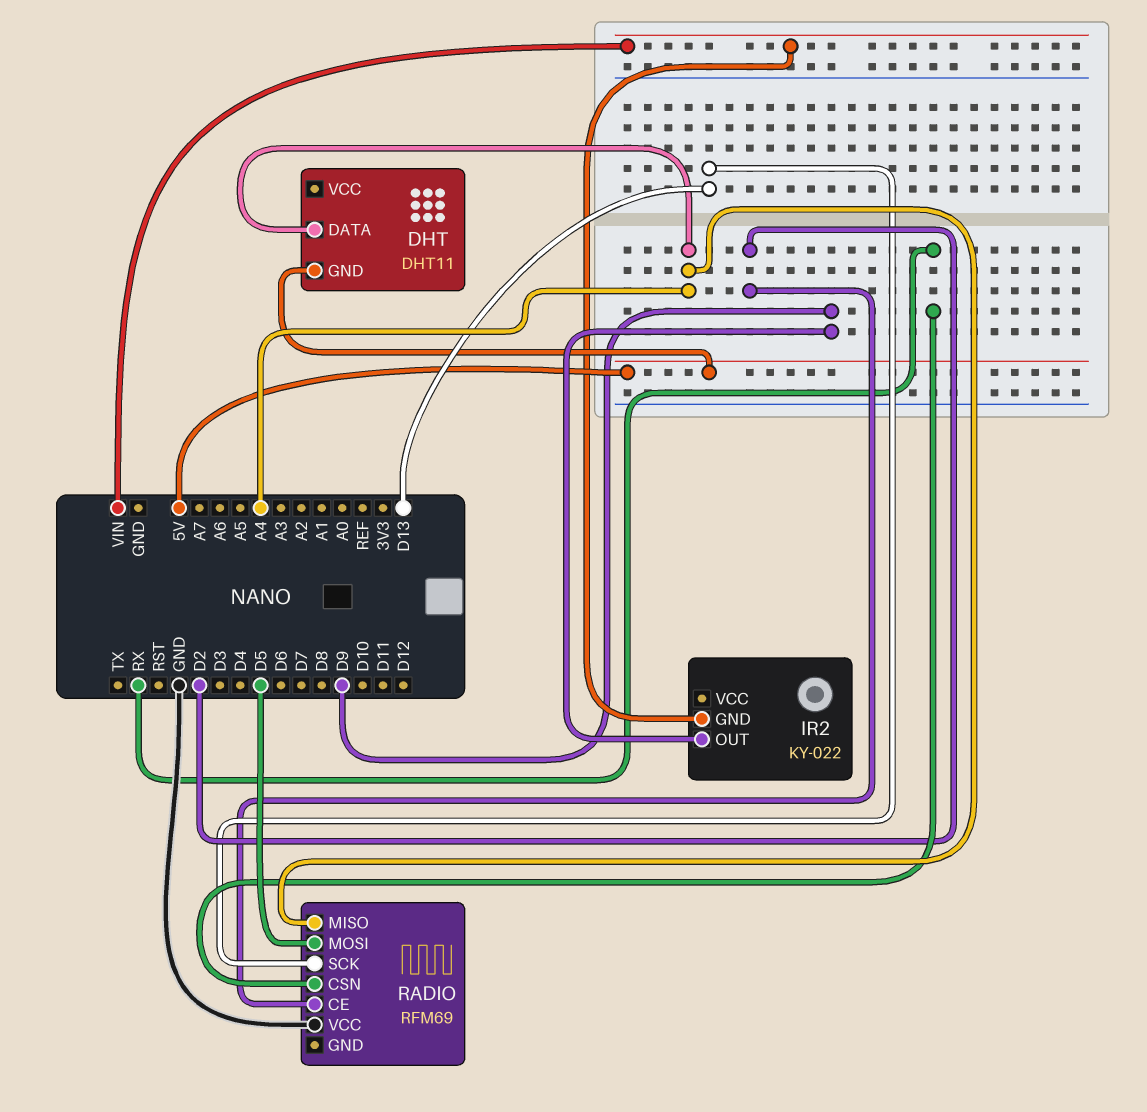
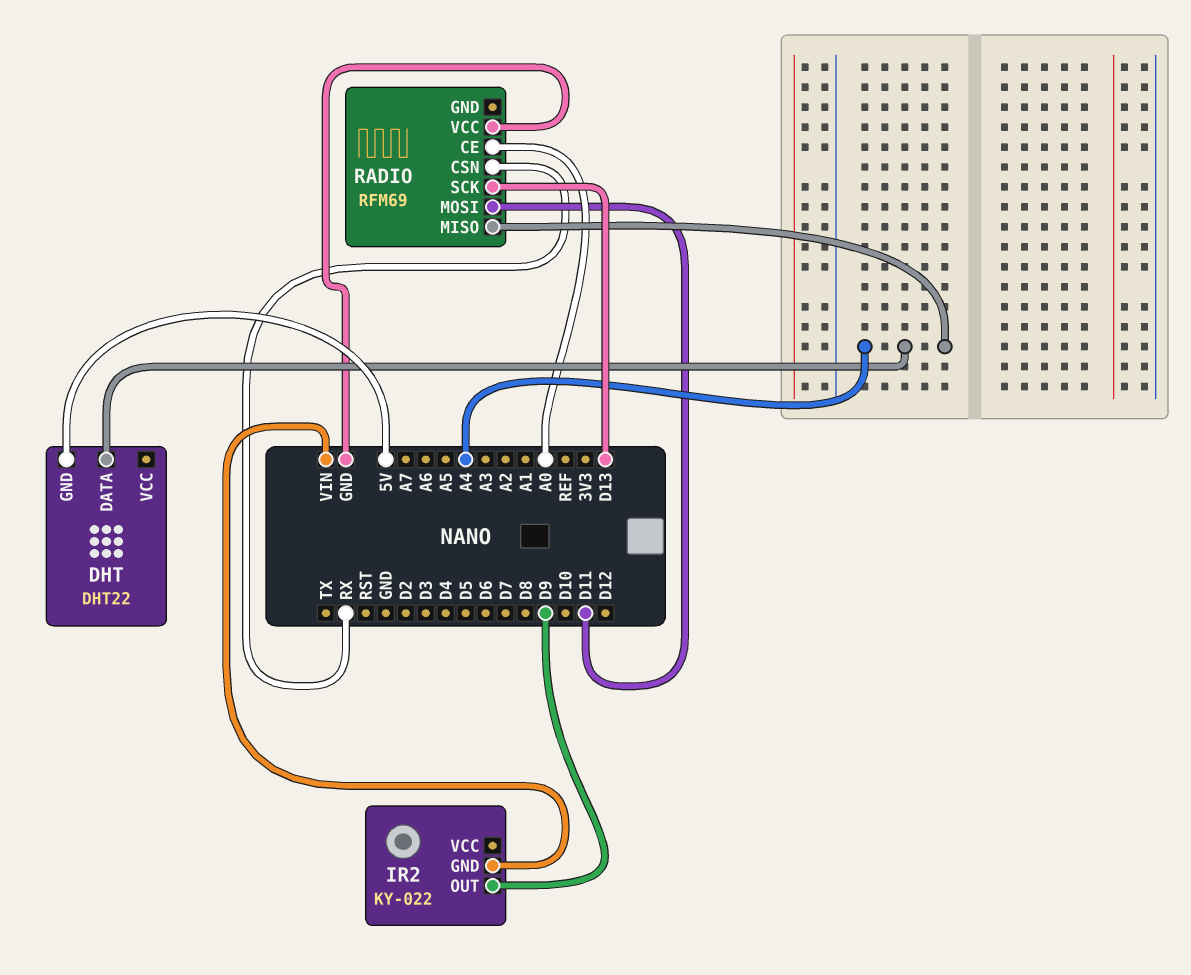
DHT: DHT11 -> DHT22
RADIO pin CE: D2 -> A0
RADIO pin MOSI: D5 -> D11

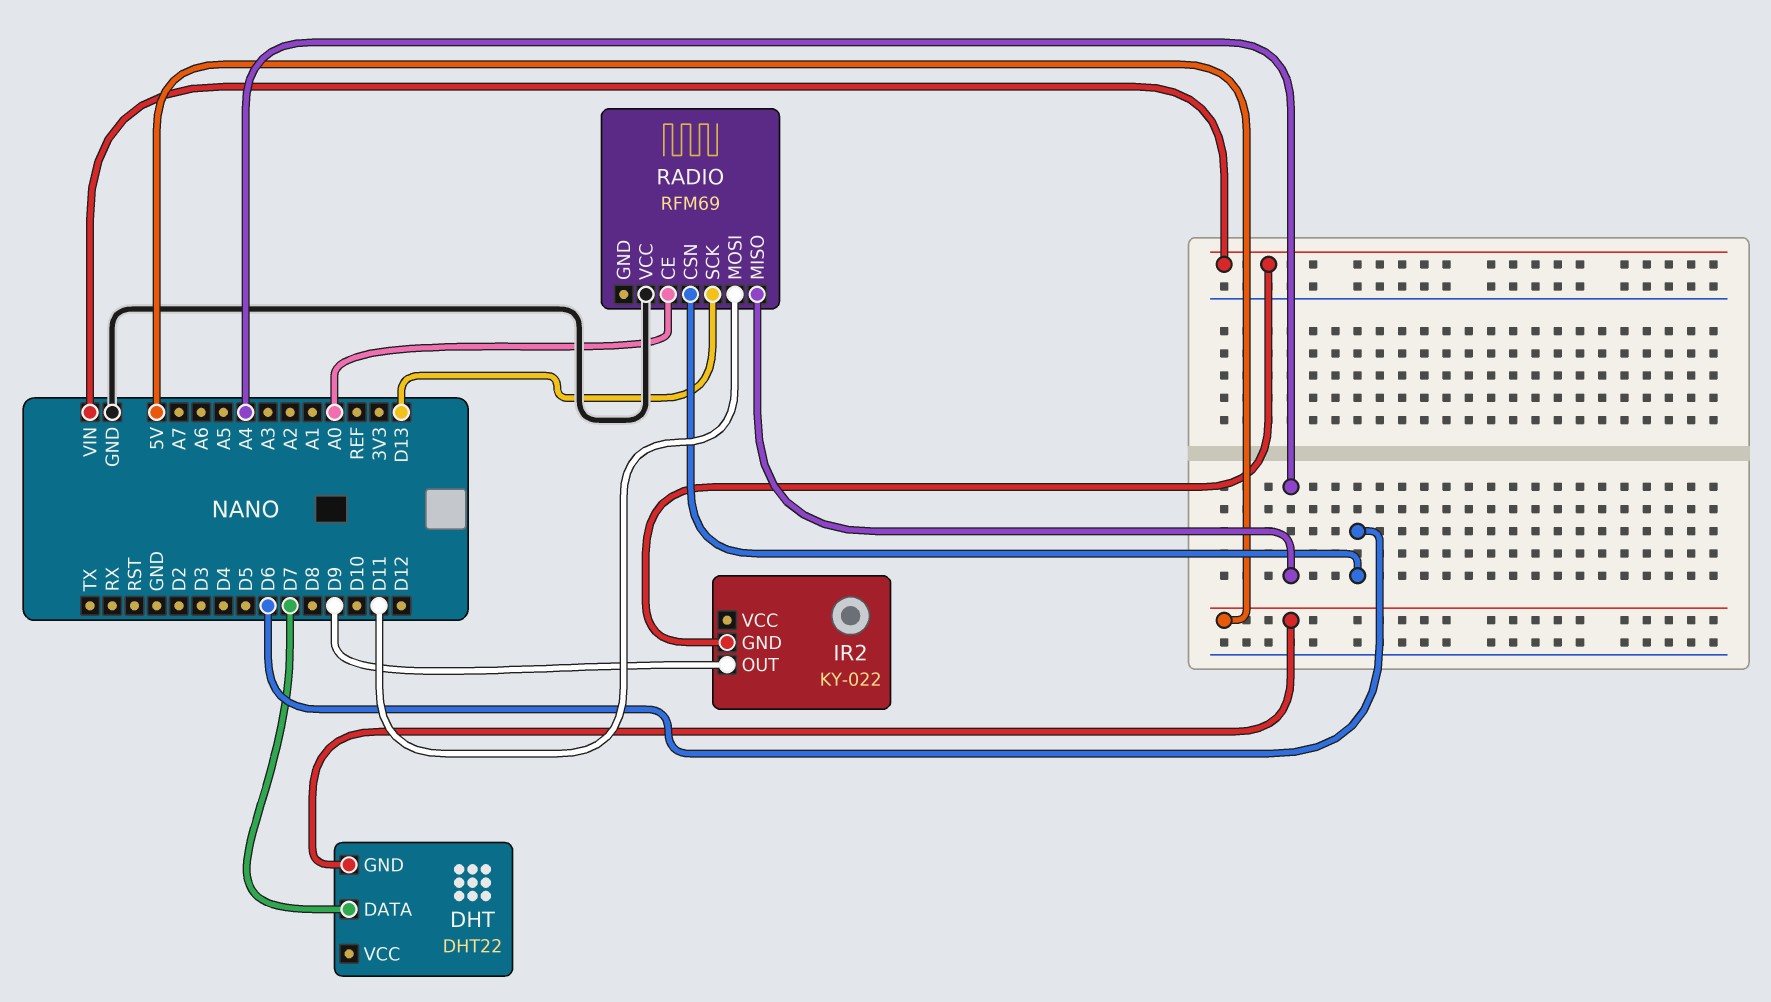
DHT pin DATA: A4 -> D7
RADIO pin CSN: RX -> D6

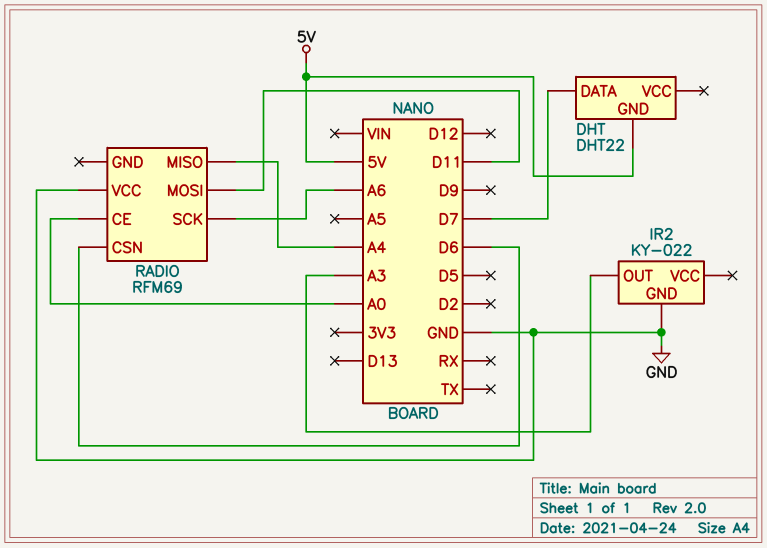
IR2 pin GND: VIN -> GND
IR2 pin OUT: D9 -> A3
RADIO pin SCK: D13 -> A6

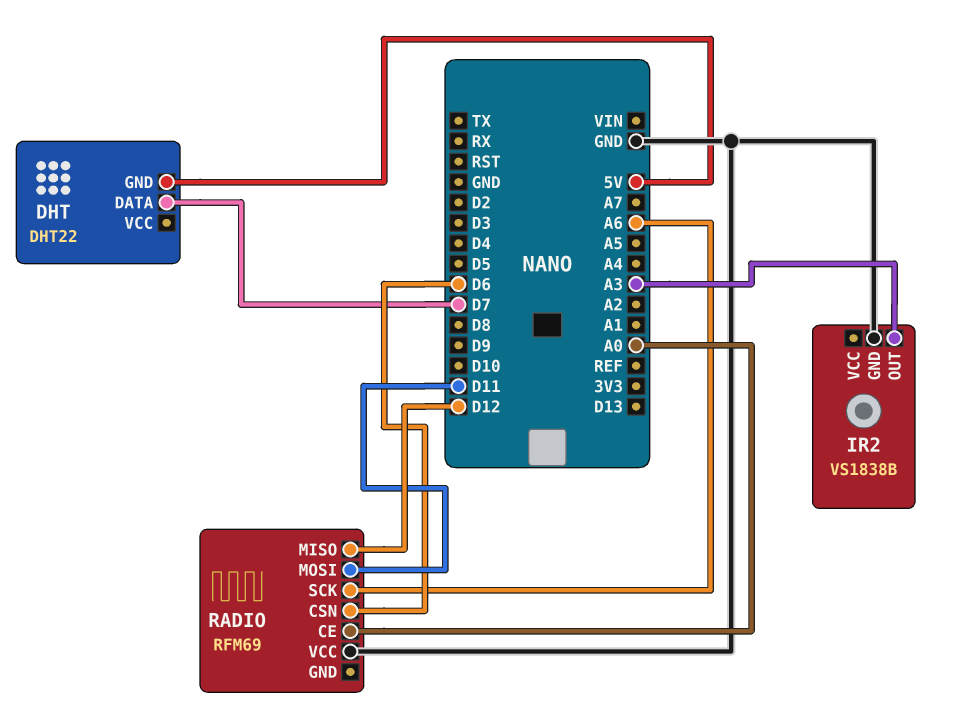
IR2: KY-022 -> VS1838B
RADIO pin MISO: A4 -> D12

